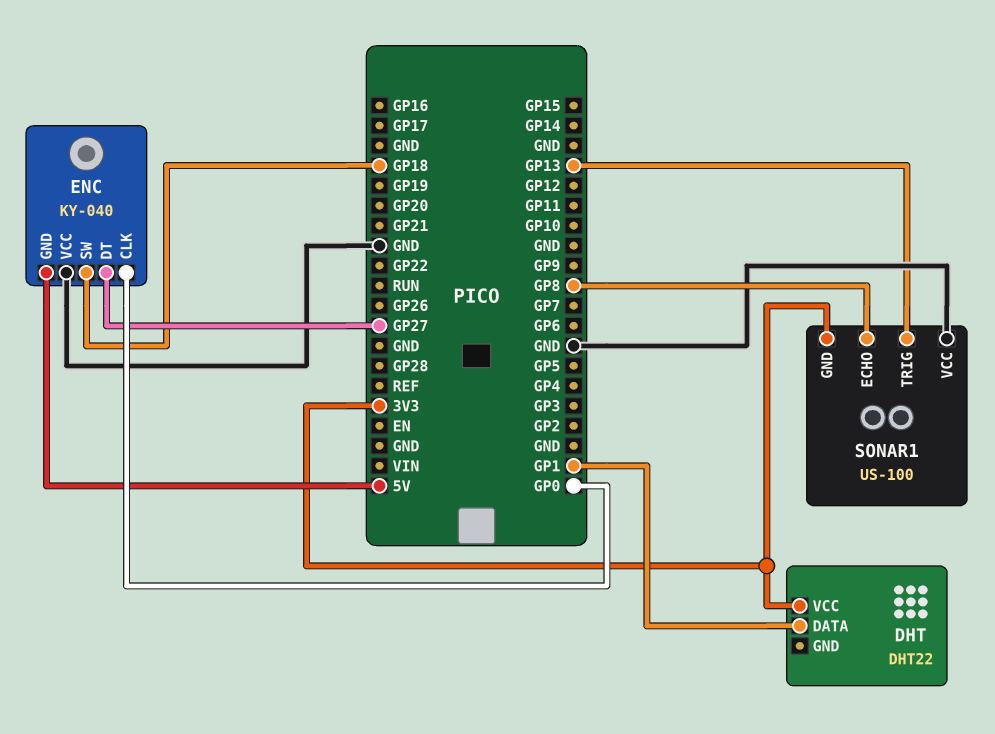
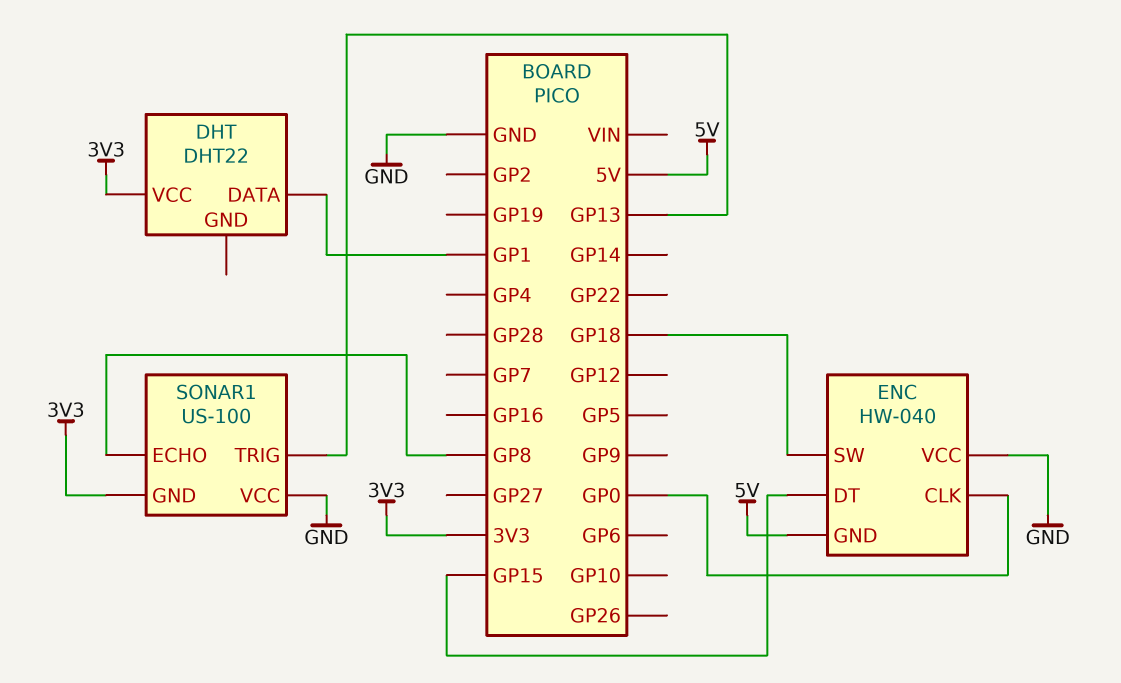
ENC: KY-040 -> HW-040
ENC pin DT: GP27 -> GP15

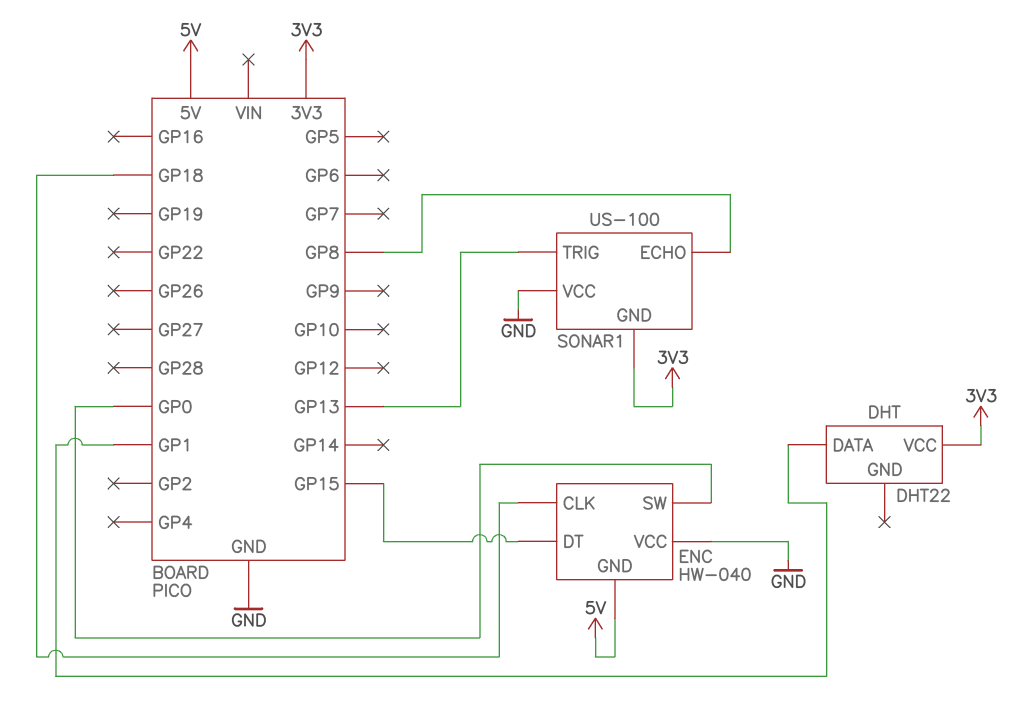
ENC pin CLK: GP0 -> GP18
ENC pin SW: GP18 -> GP0

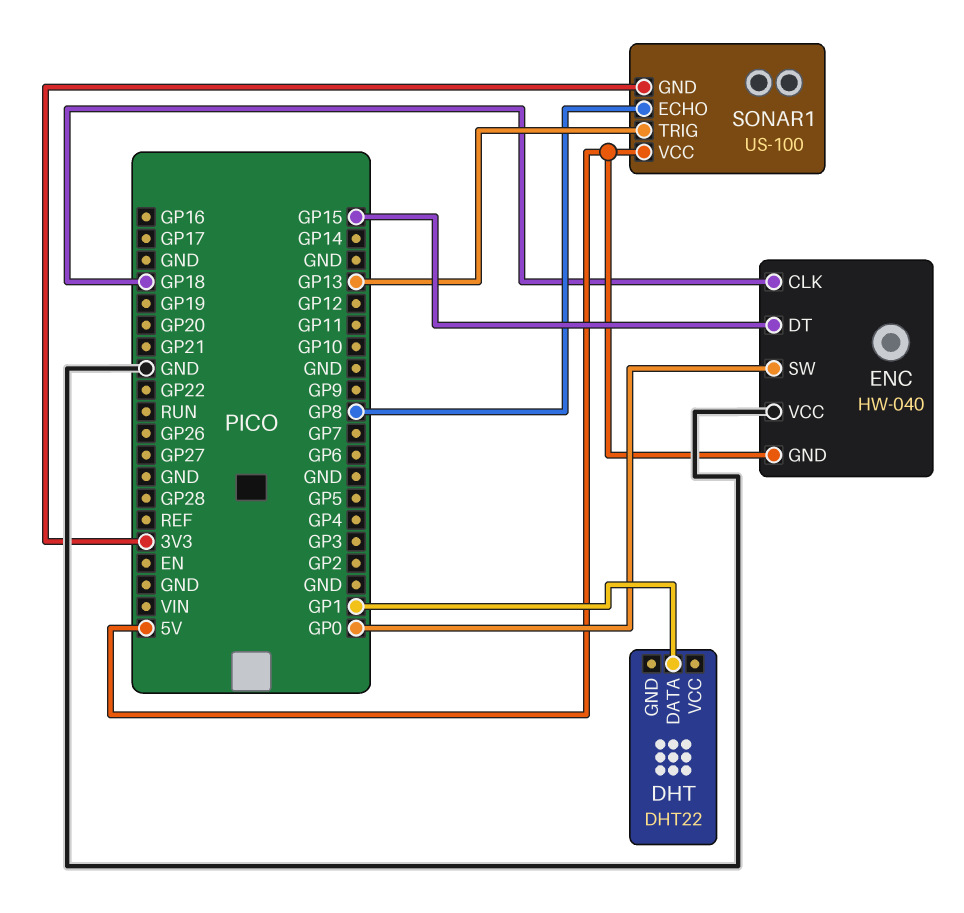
DHT pin VCC: 3V3 -> none
SONAR1 pin VCC: GND -> 5V

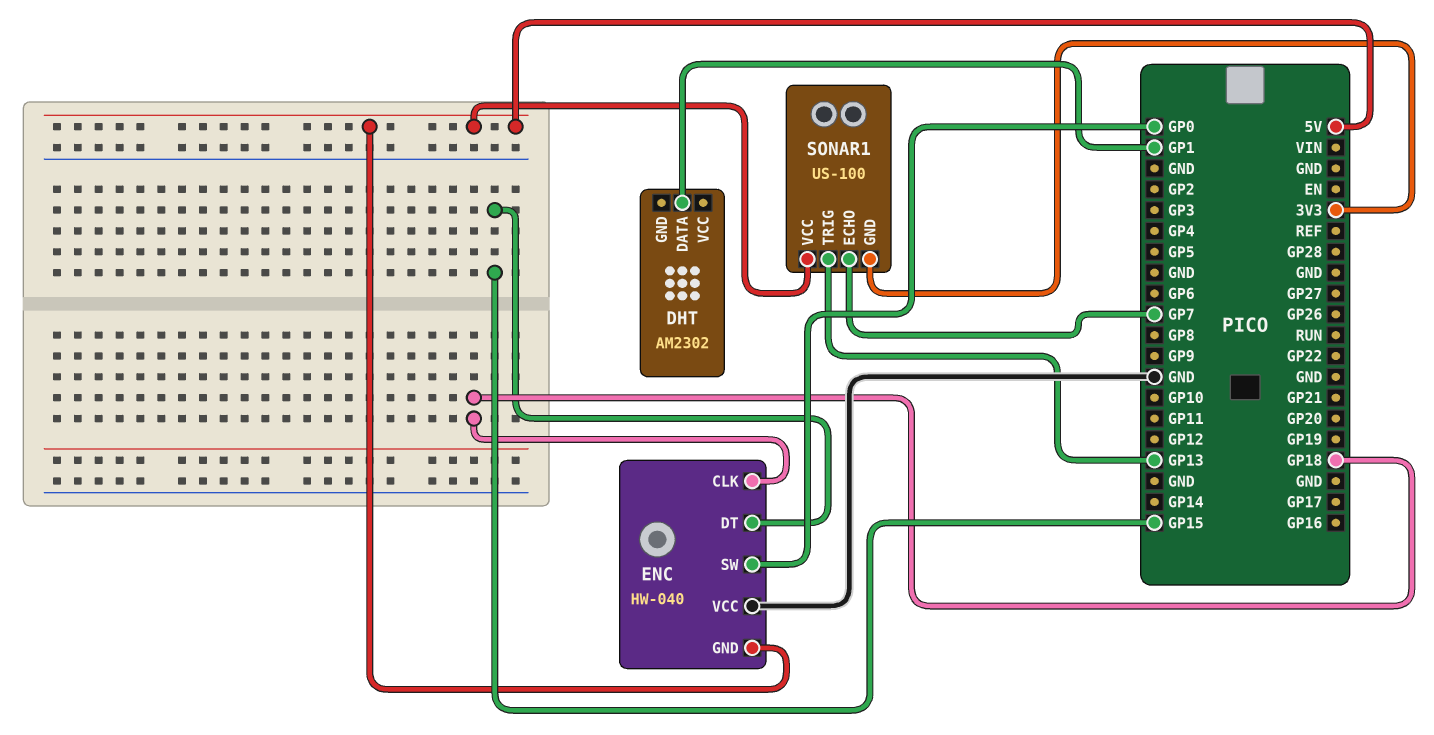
DHT: DHT22 -> AM2302
SONAR1 pin ECHO: GP8 -> GP7

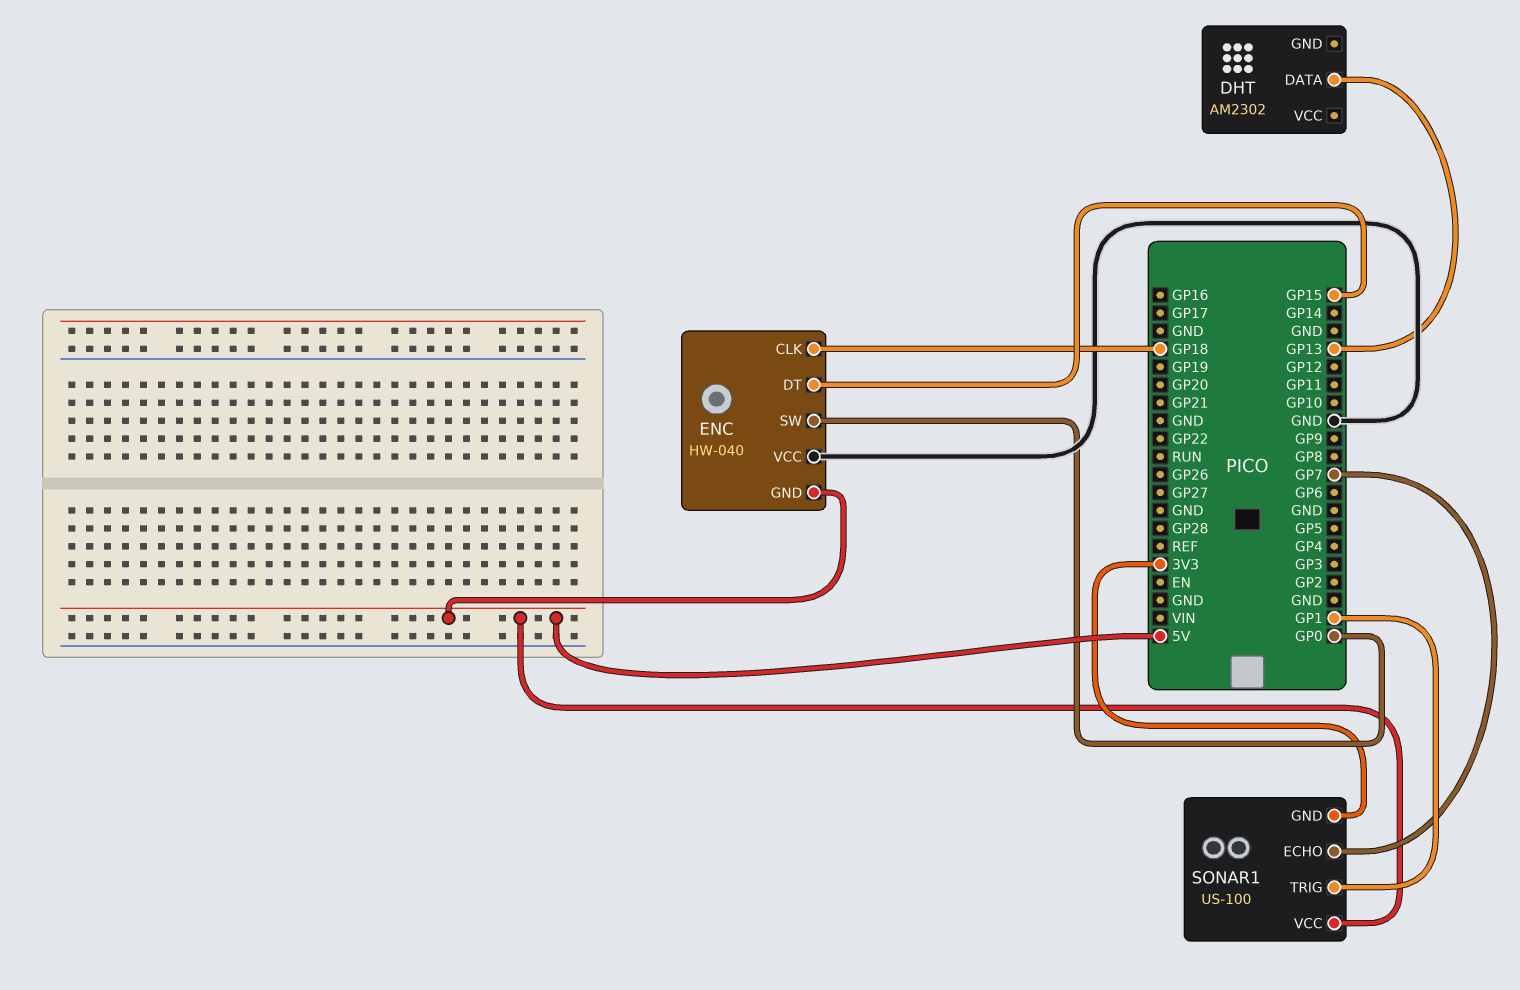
DHT pin DATA: GP1 -> GP13
SONAR1 pin TRIG: GP13 -> GP1

